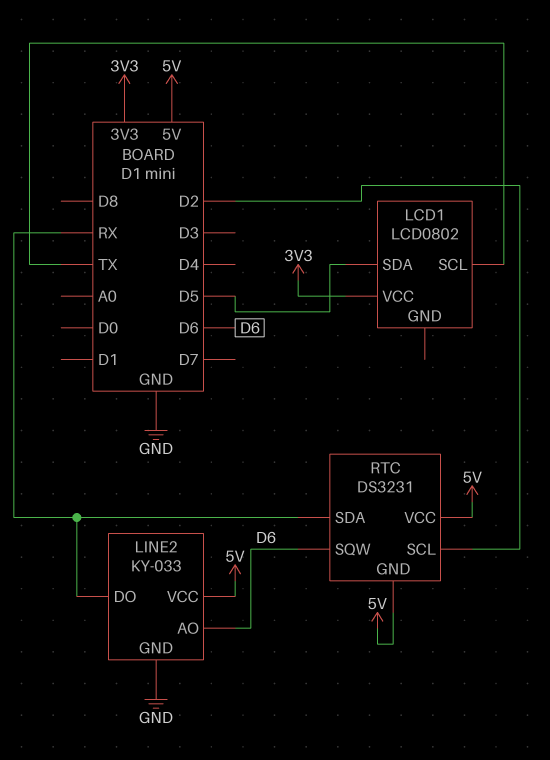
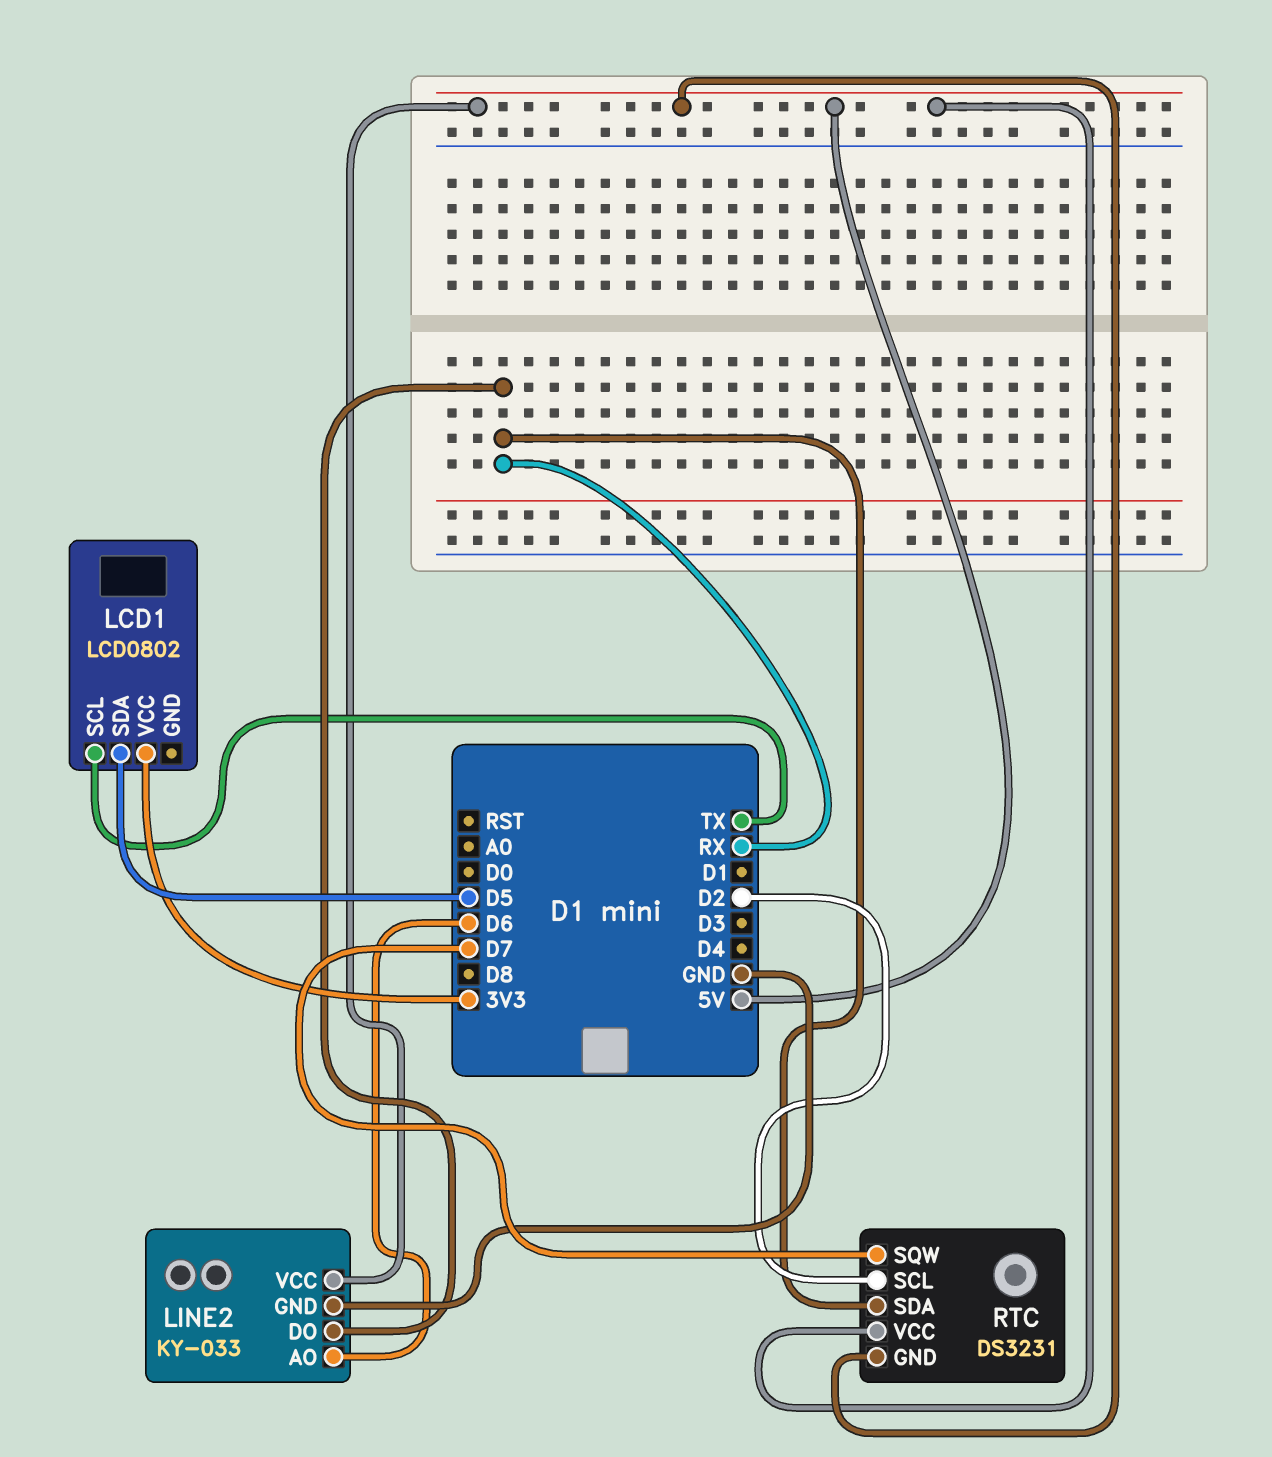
RTC pin SQW: D6 -> D7

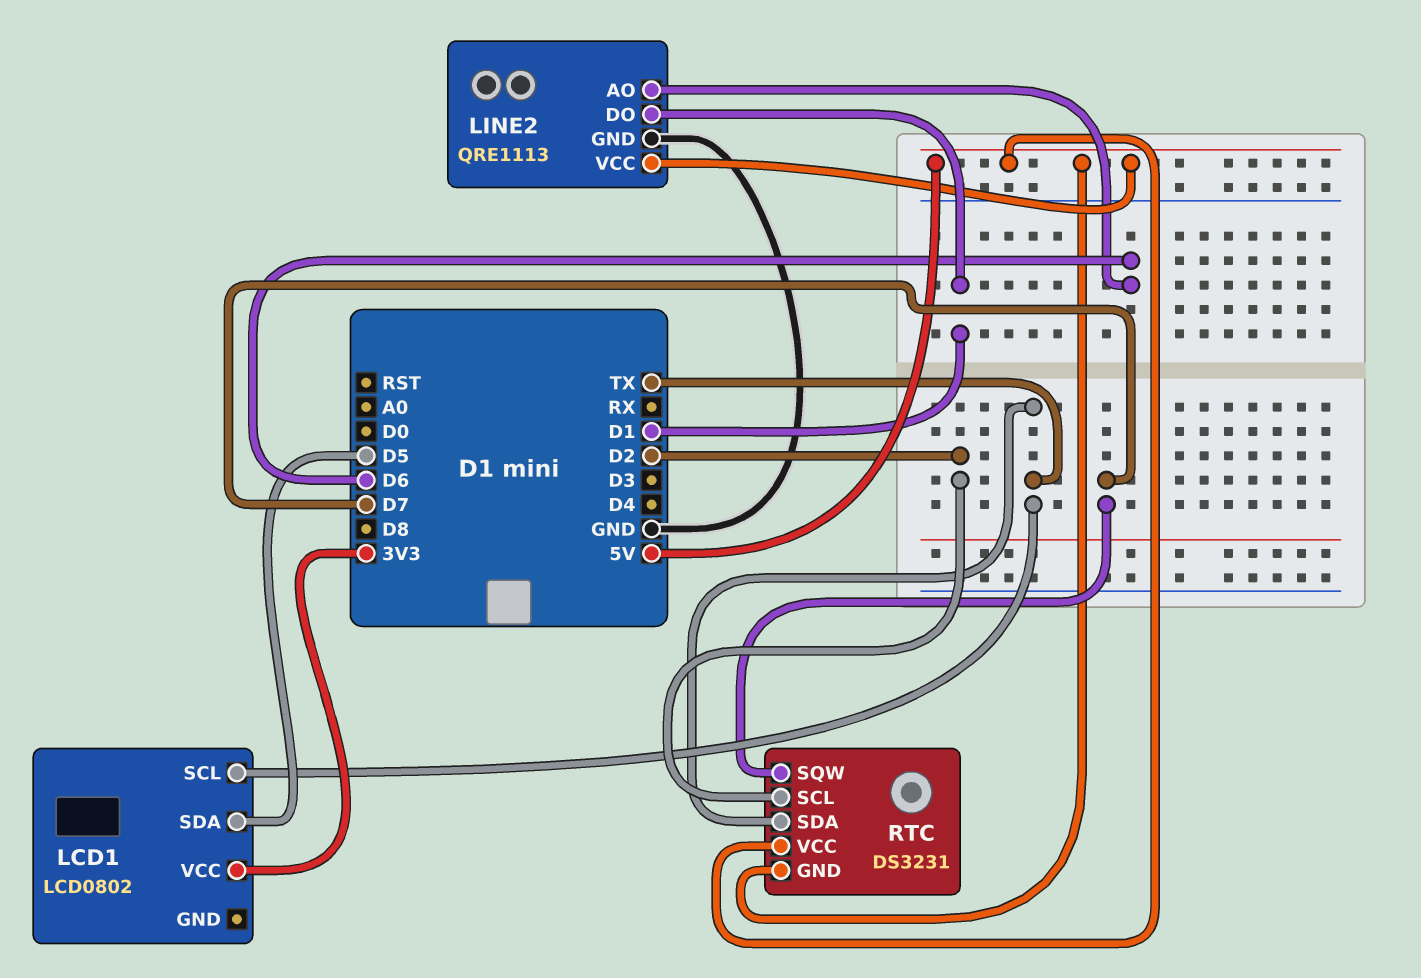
LINE2: KY-033 -> QRE1113
LINE2 pin DO: RX -> D1
RTC pin SDA: RX -> TX

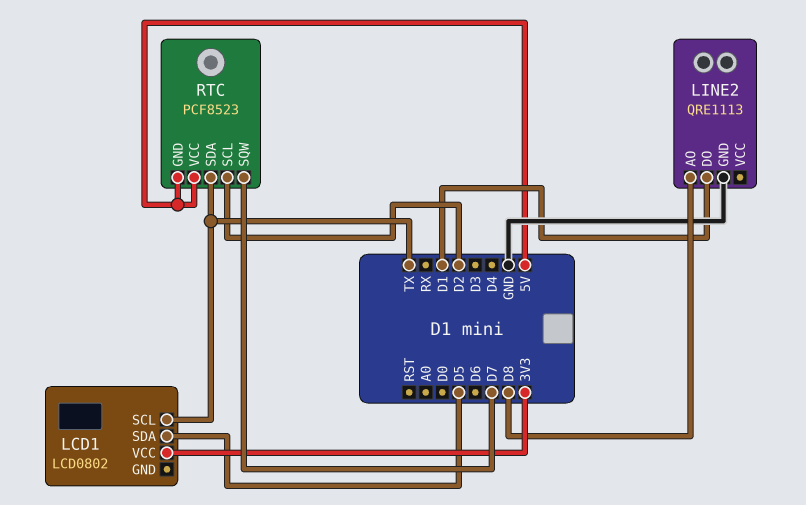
LINE2 pin AO: D6 -> D8
LINE2 pin VCC: 5V -> none
RTC: DS3231 -> PCF8523

